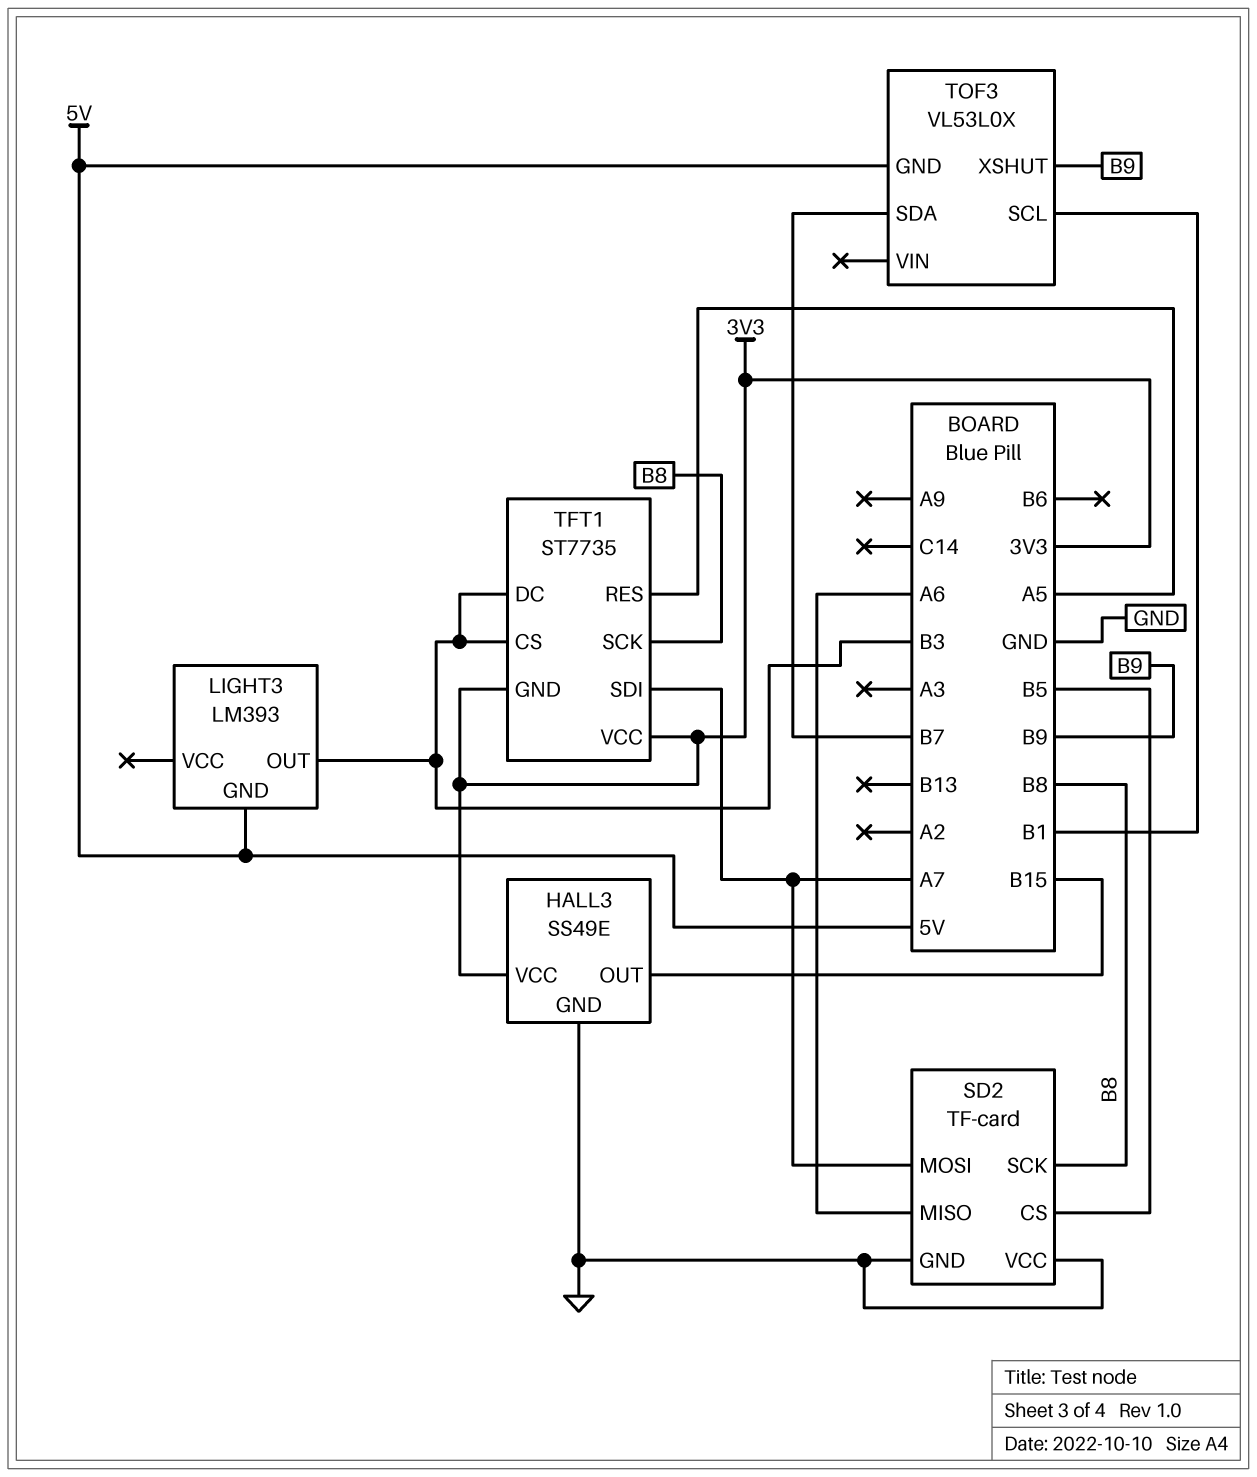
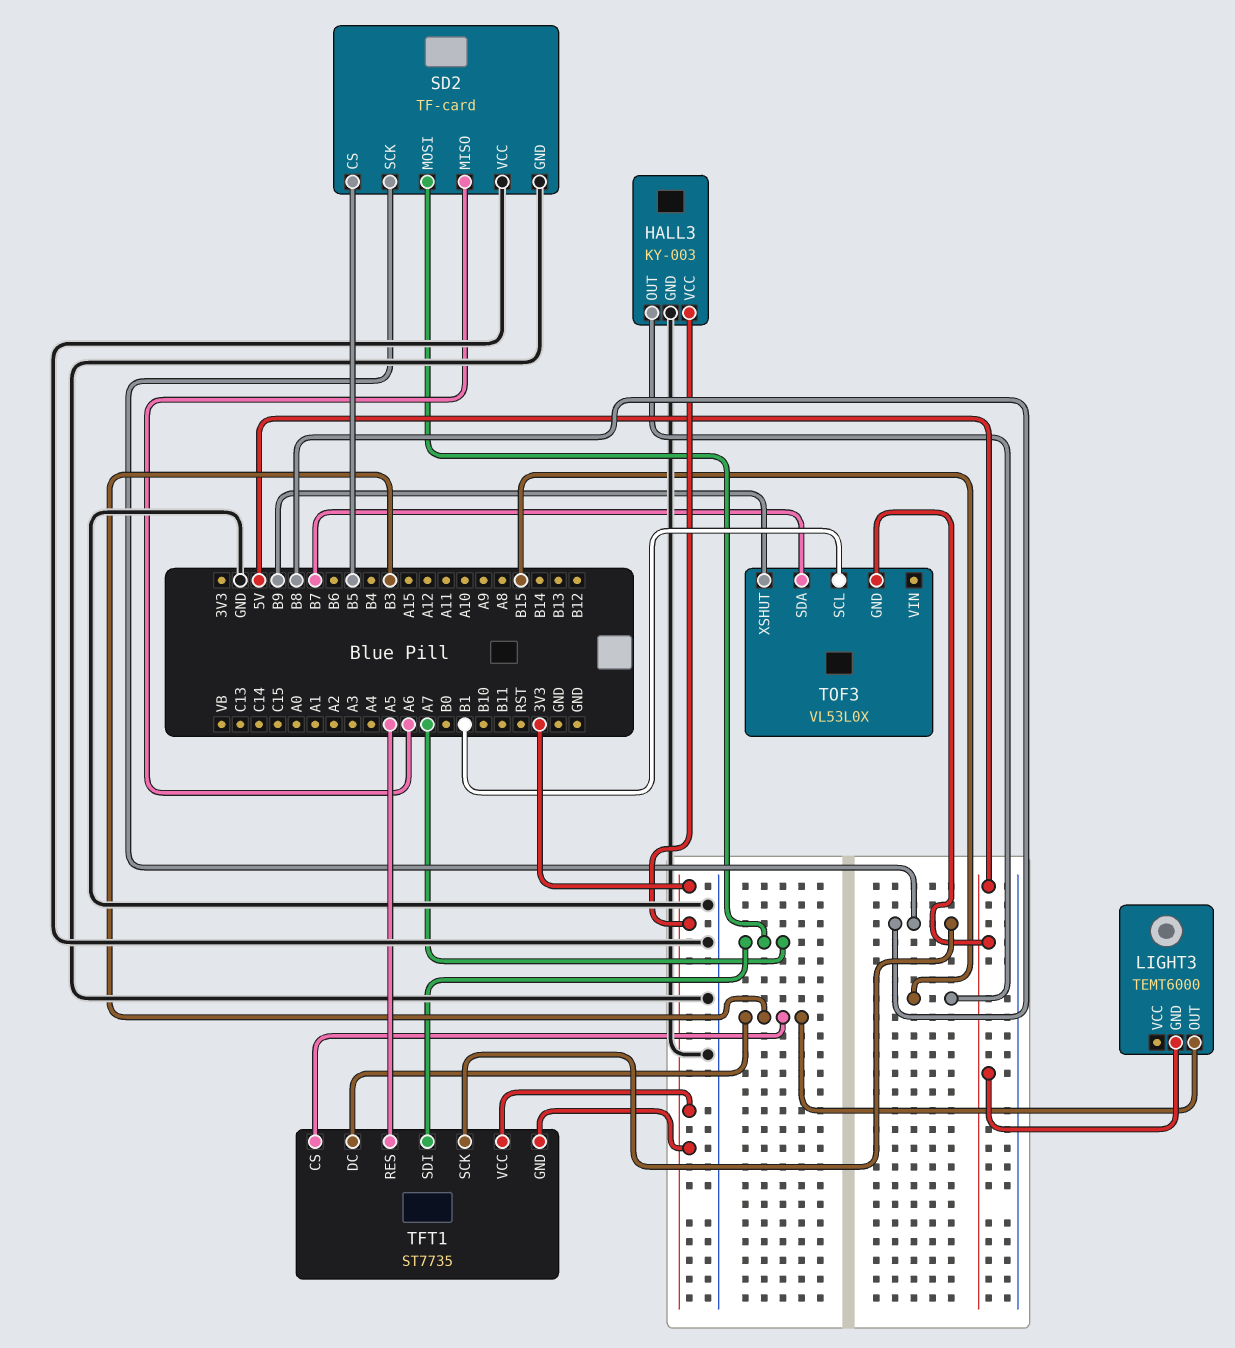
HALL3: SS49E -> KY-003
LIGHT3: LM393 -> TEMT6000

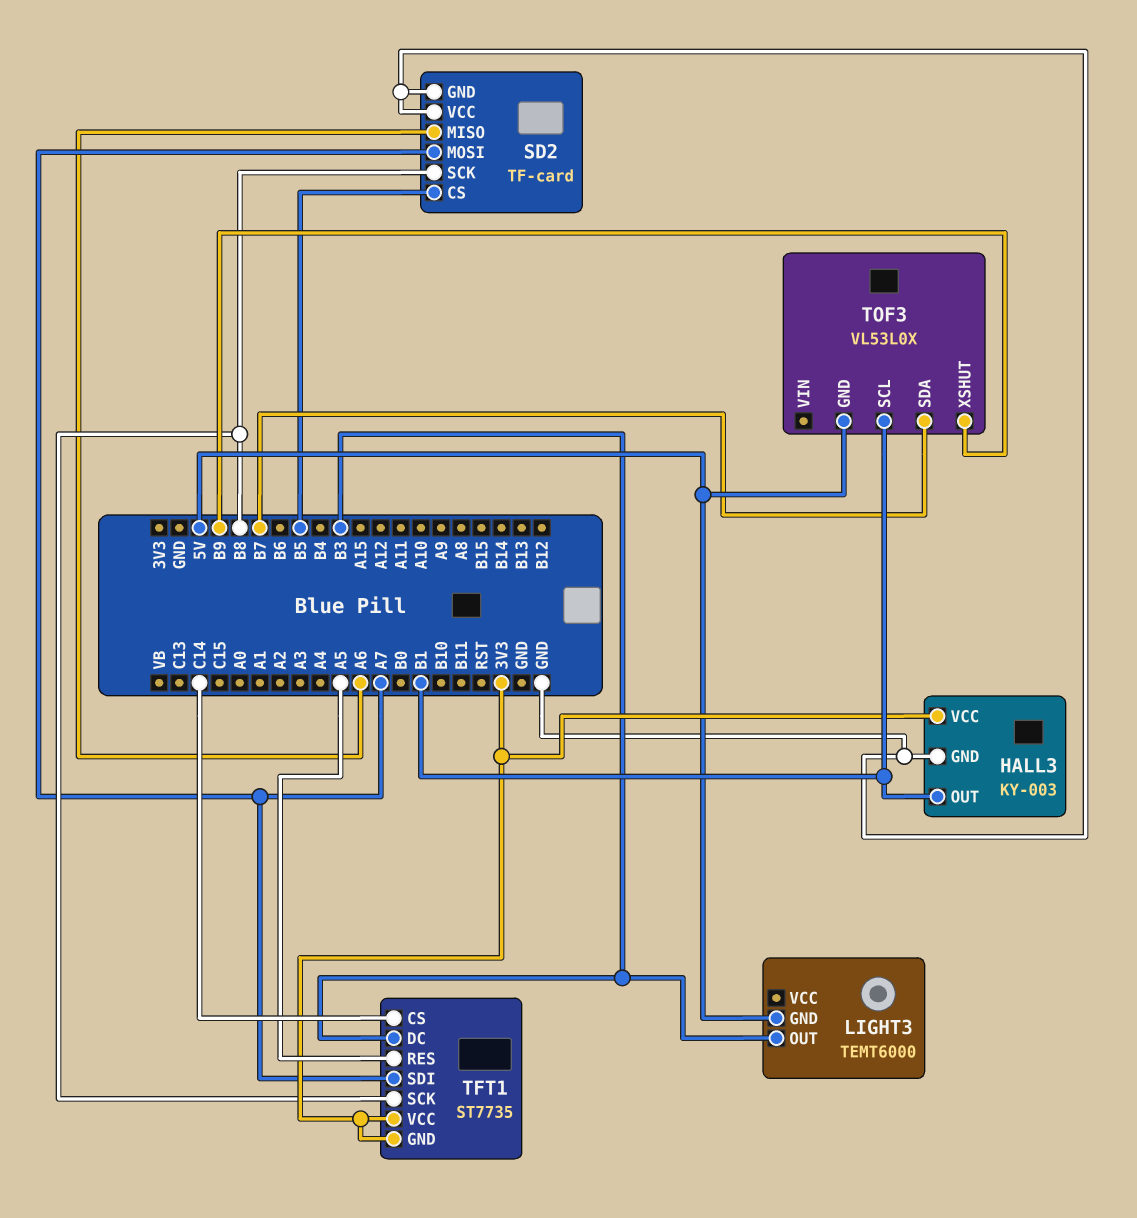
HALL3 pin OUT: B15 -> B1
TFT1 pin CS: B3 -> C14

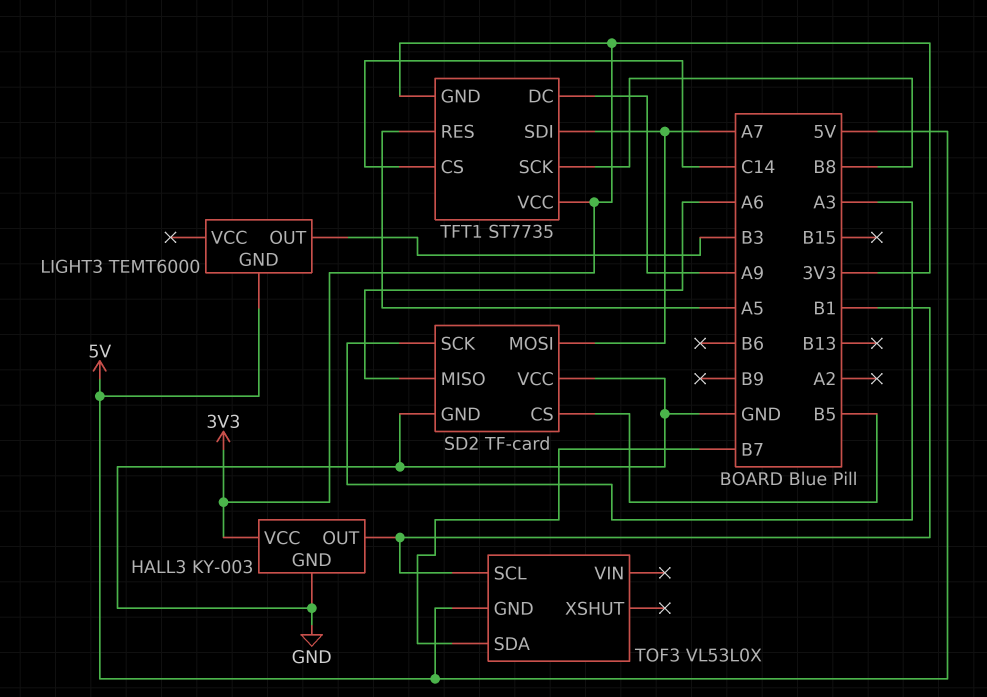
SD2 pin SCK: B8 -> A3
TFT1 pin DC: B3 -> A9
TOF3 pin XSHUT: B9 -> none

